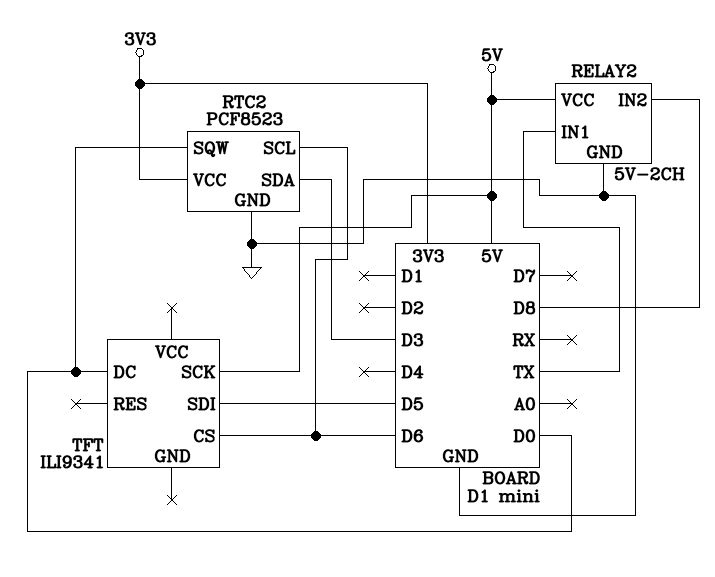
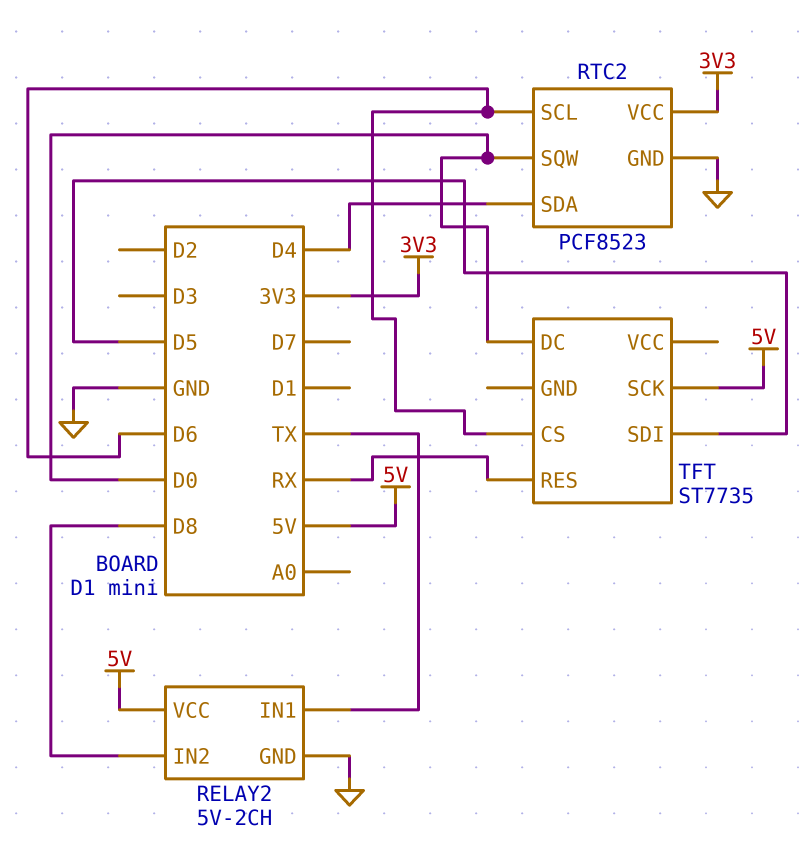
RTC2 pin SDA: D3 -> D4
TFT: ILI9341 -> ST7735
TFT pin RES: none -> RX

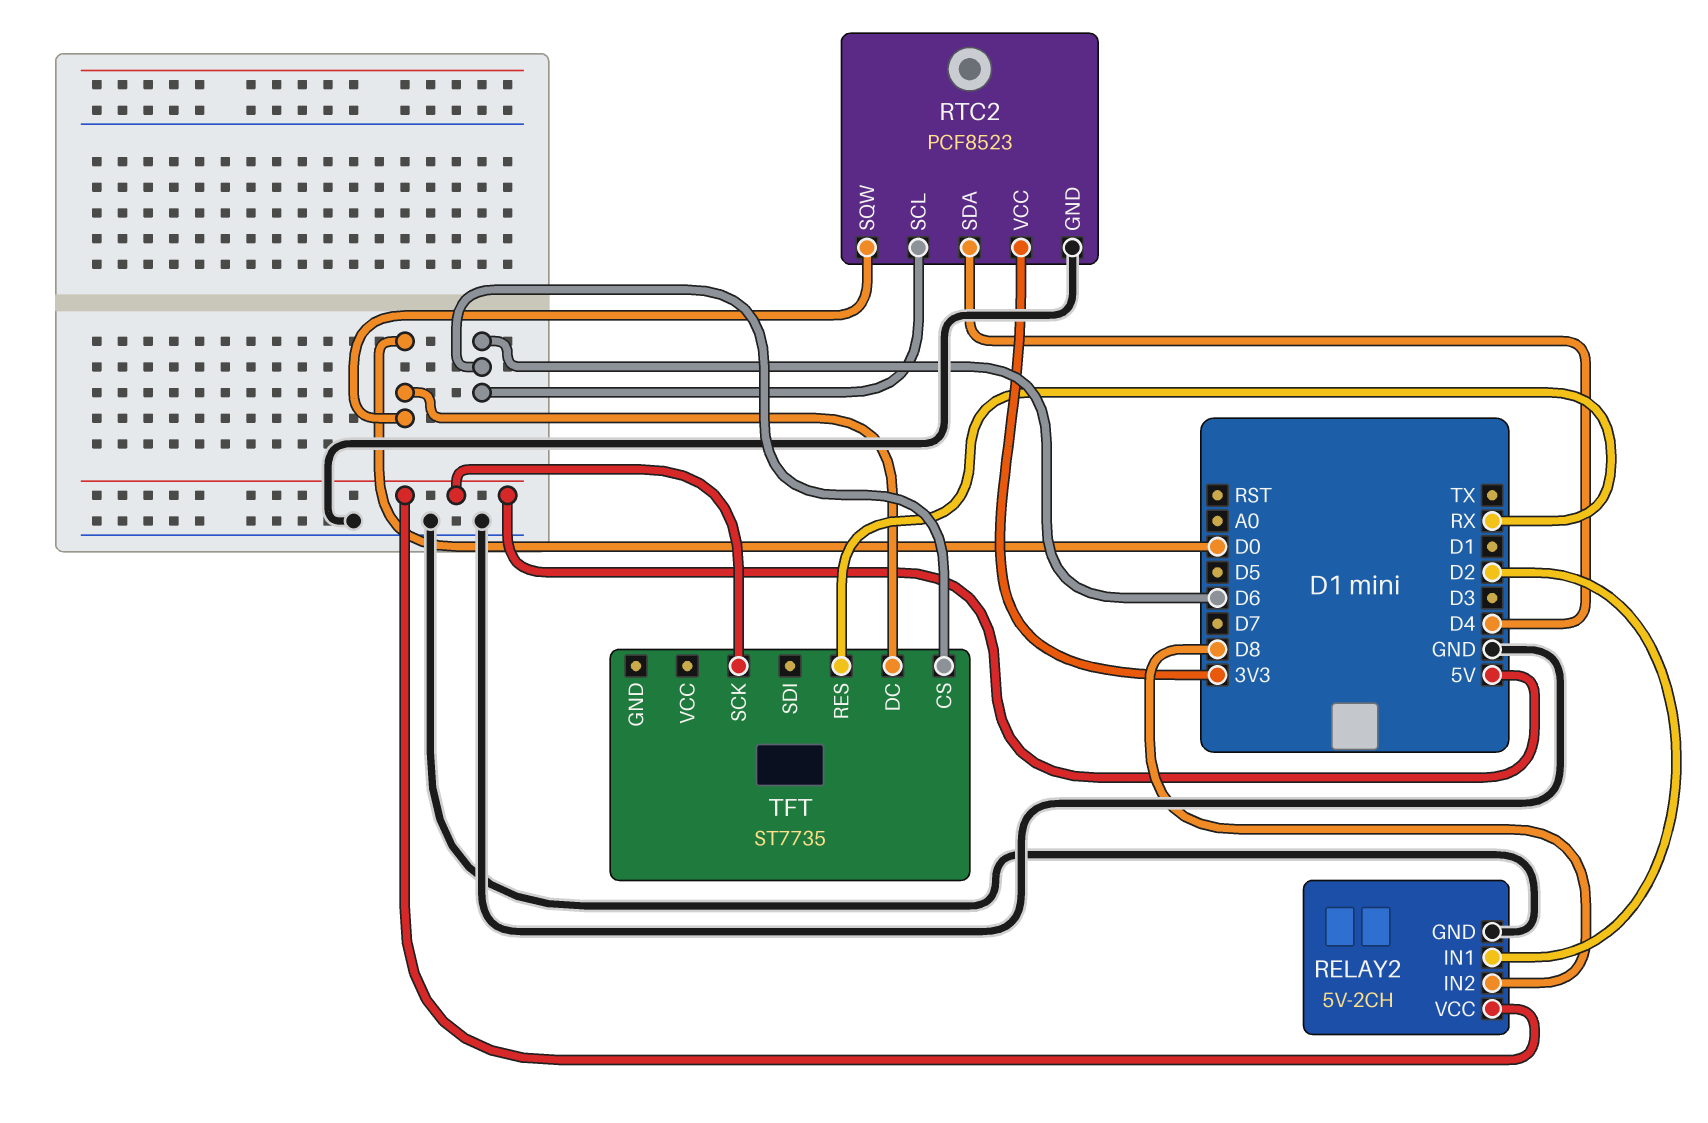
RELAY2 pin IN1: TX -> D2
TFT pin SDI: D5 -> none

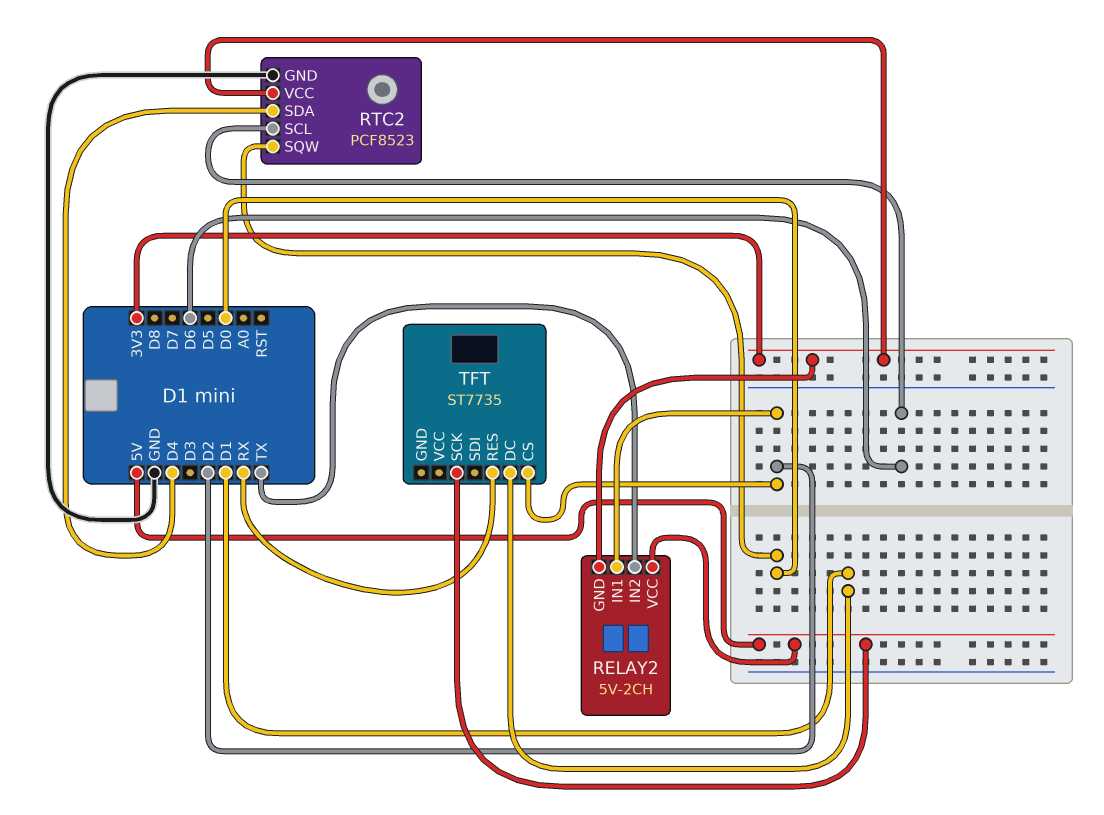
RELAY2 pin GND: GND -> 3V3
RELAY2 pin IN2: D8 -> TX
TFT pin CS: D6 -> D2
TFT pin DC: D0 -> D1

